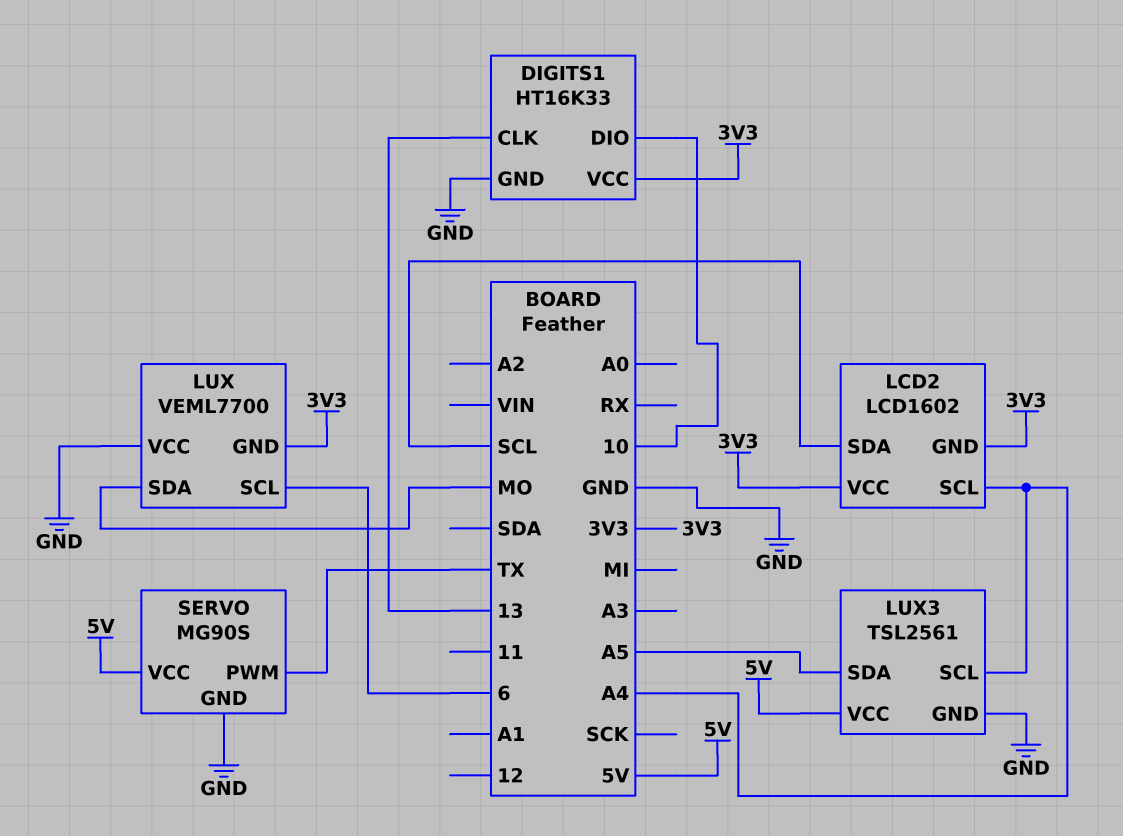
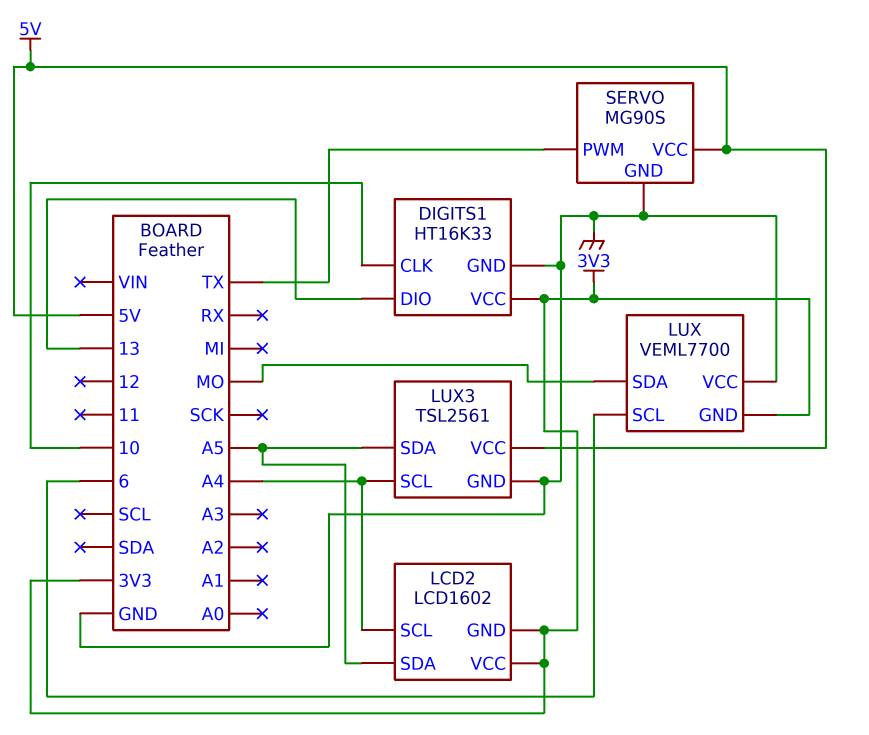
DIGITS1 pin CLK: 13 -> 10
DIGITS1 pin DIO: 10 -> 13
LCD2 pin SDA: SCL -> A5

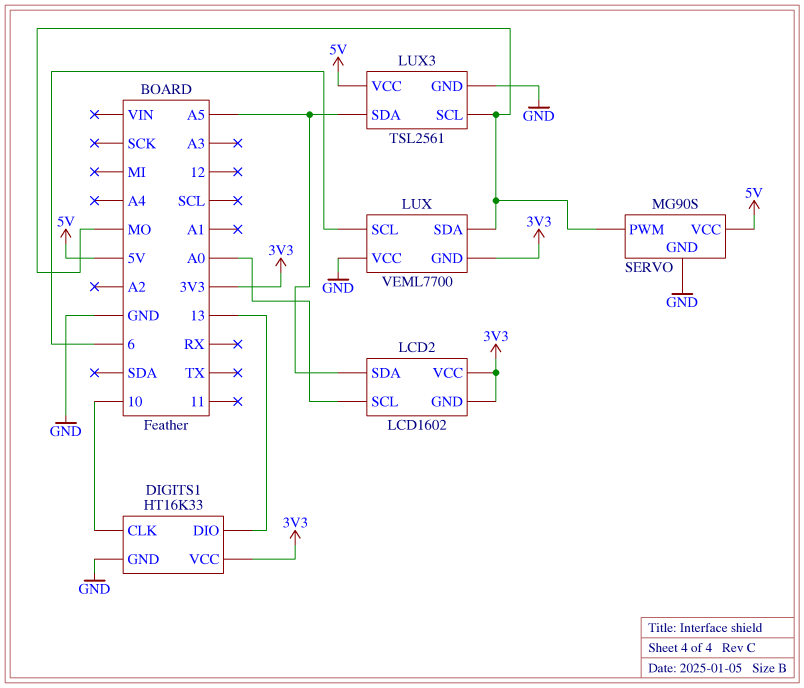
LCD2 pin SCL: A4 -> A0
LUX3 pin SCL: A4 -> MO
SERVO pin PWM: TX -> MO

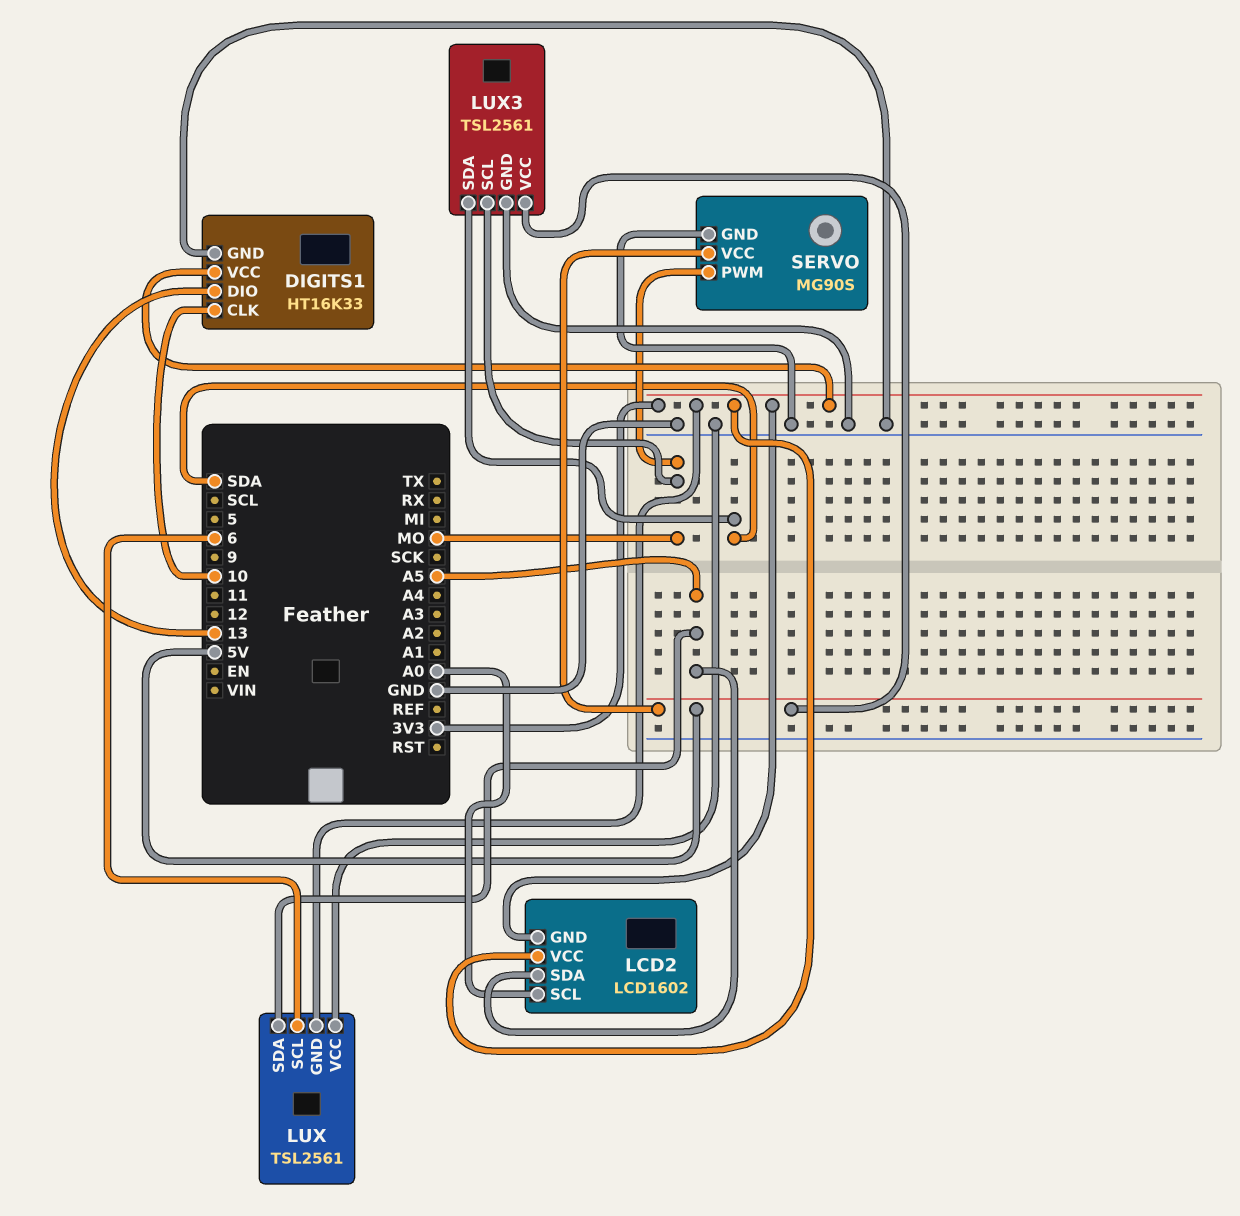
LUX: VEML7700 -> TSL2561
LUX pin SDA: MO -> A5
LUX3 pin SDA: A5 -> SDA

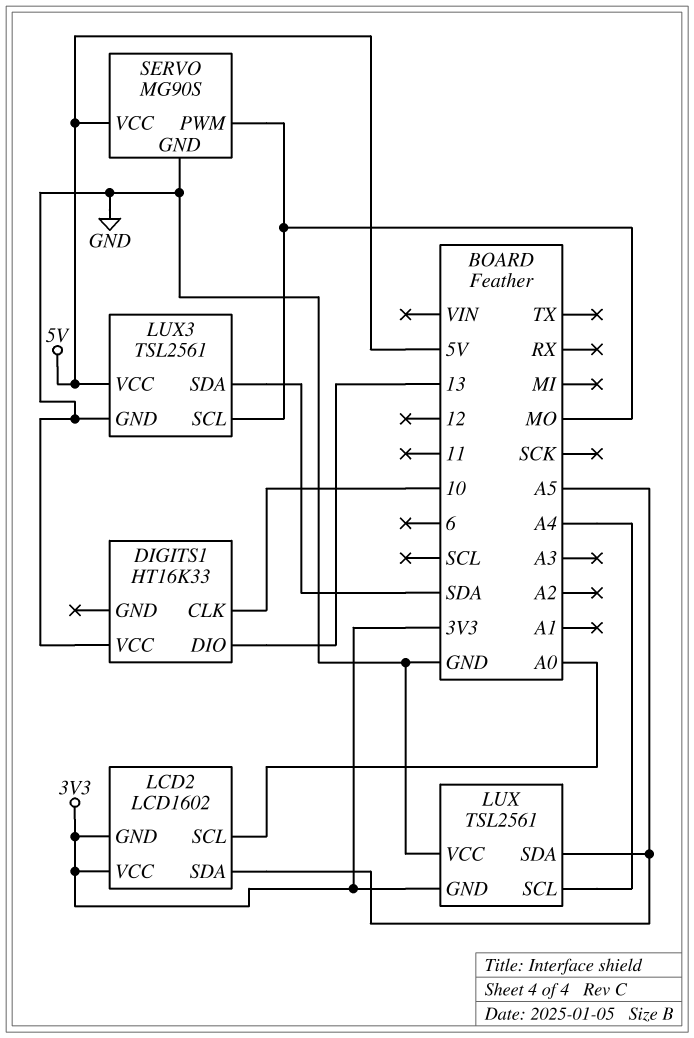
DIGITS1 pin GND: GND -> none
DIGITS1 pin VCC: 3V3 -> GND
LUX pin SCL: 6 -> A4

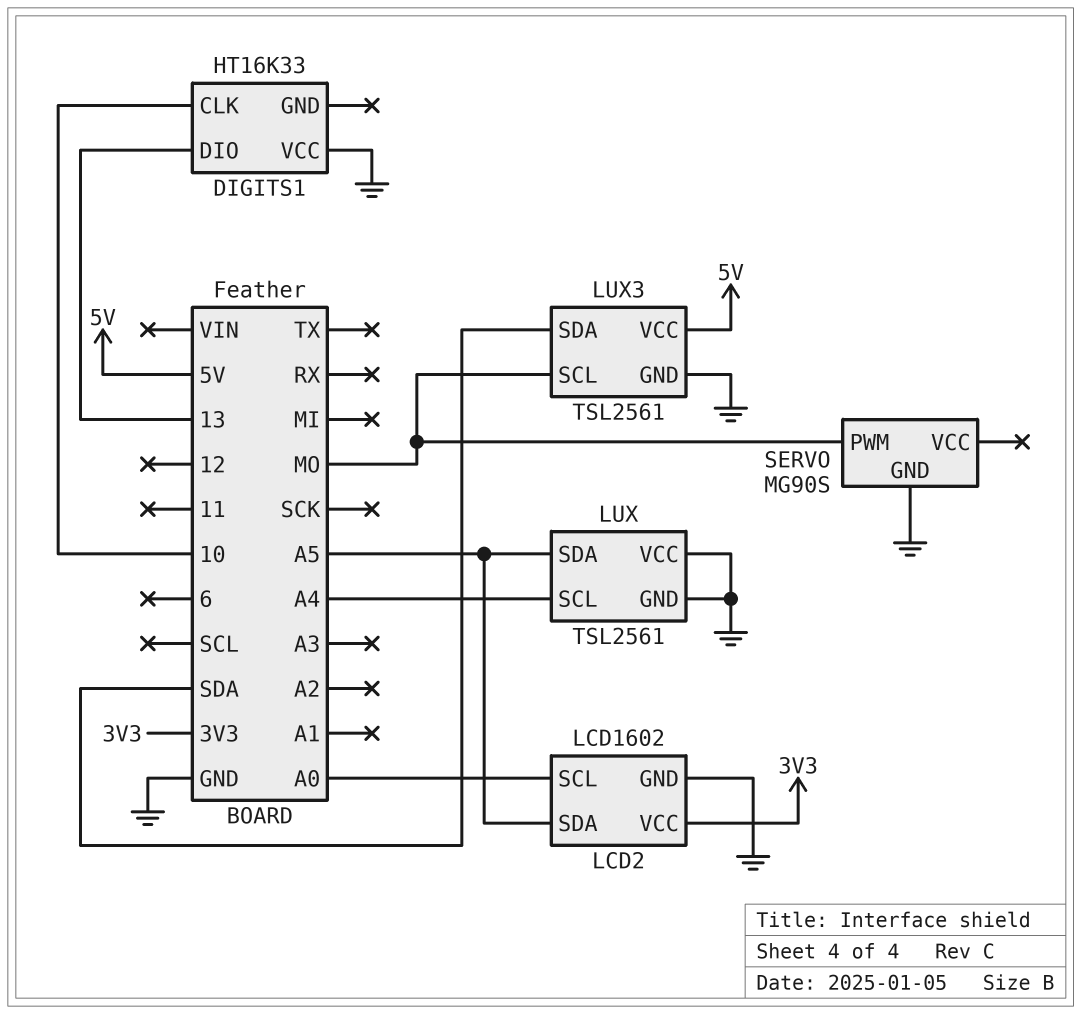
LCD2 pin GND: 3V3 -> GND
LUX pin GND: 3V3 -> GND
SERVO pin VCC: 5V -> none

